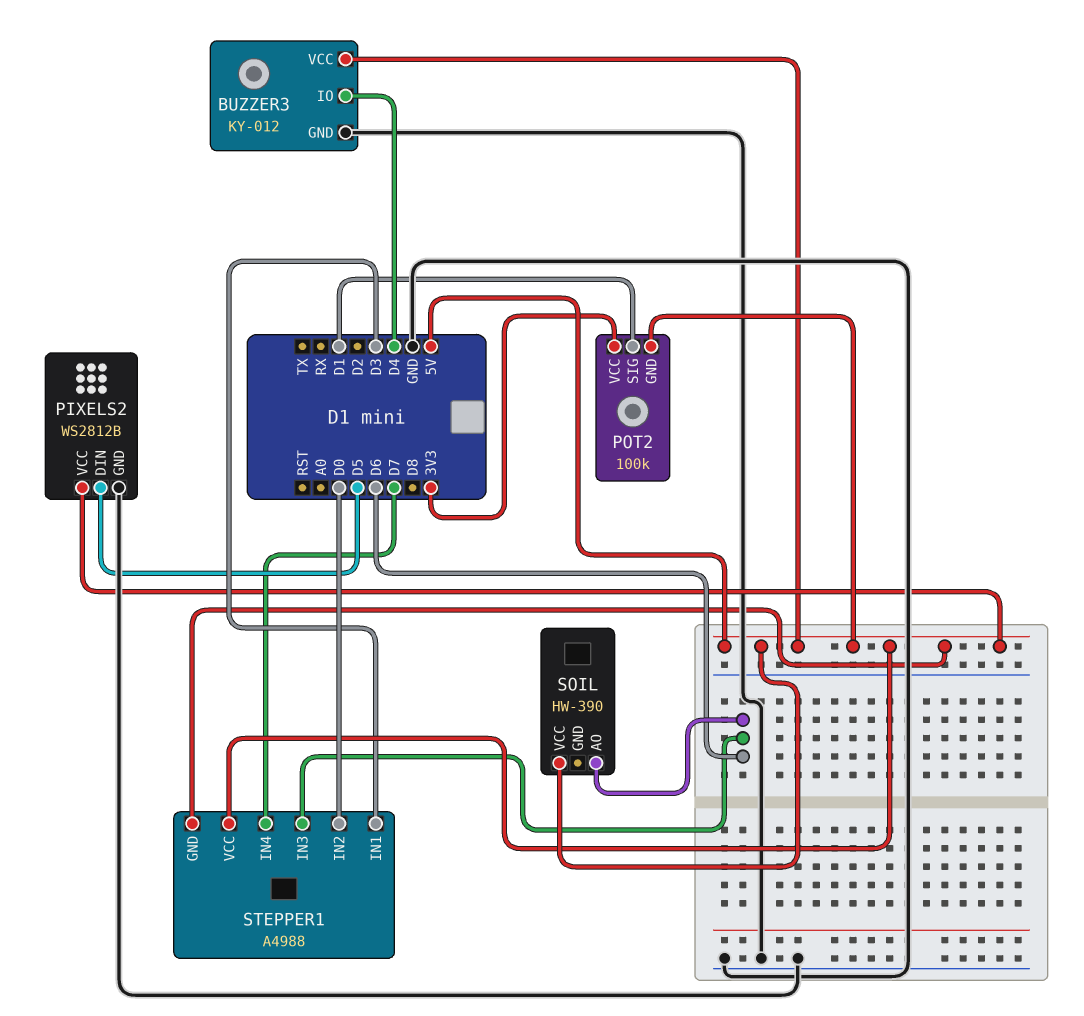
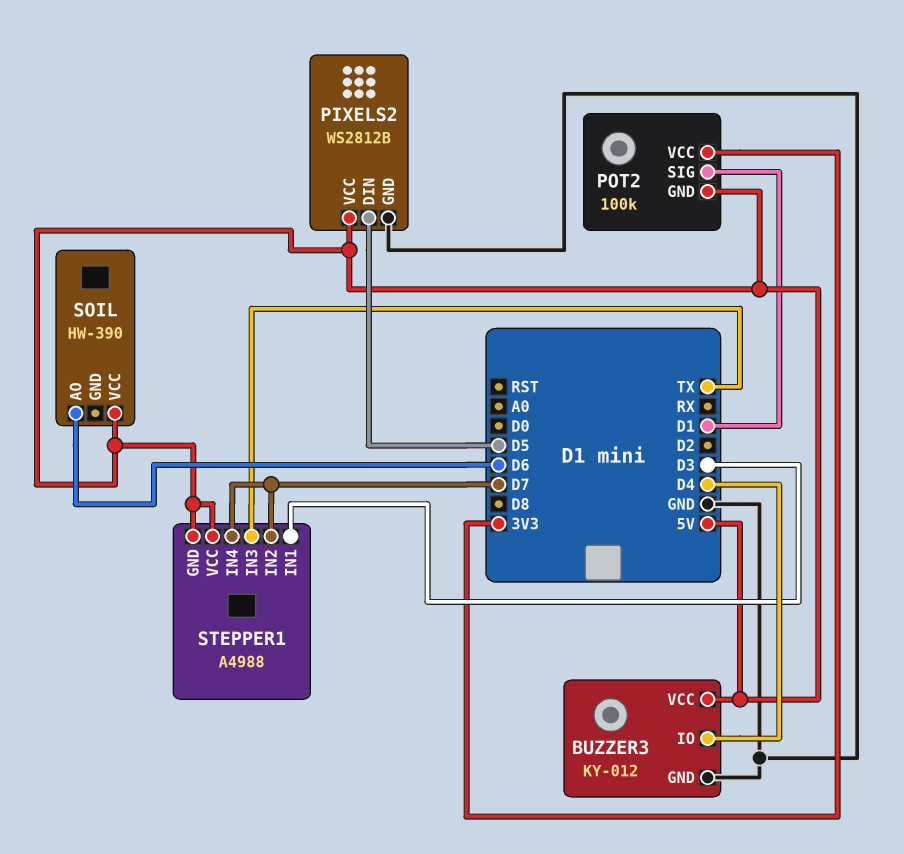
STEPPER1 pin IN2: D0 -> D7
STEPPER1 pin IN3: D6 -> TX

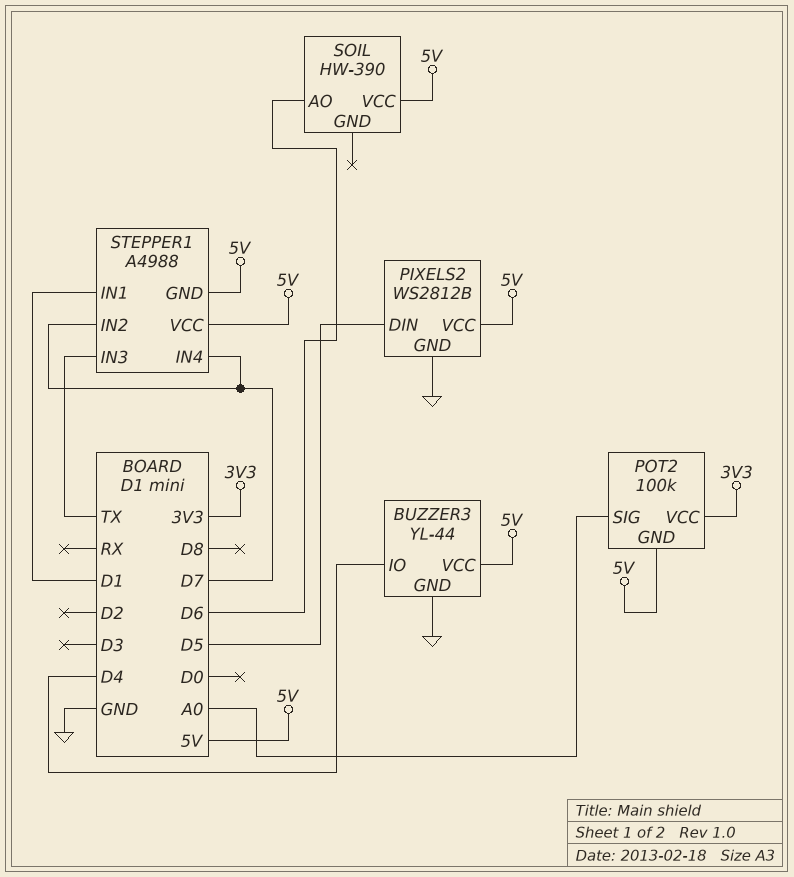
BUZZER3: KY-012 -> YL-44
POT2 pin SIG: D1 -> A0
STEPPER1 pin IN1: D3 -> D1

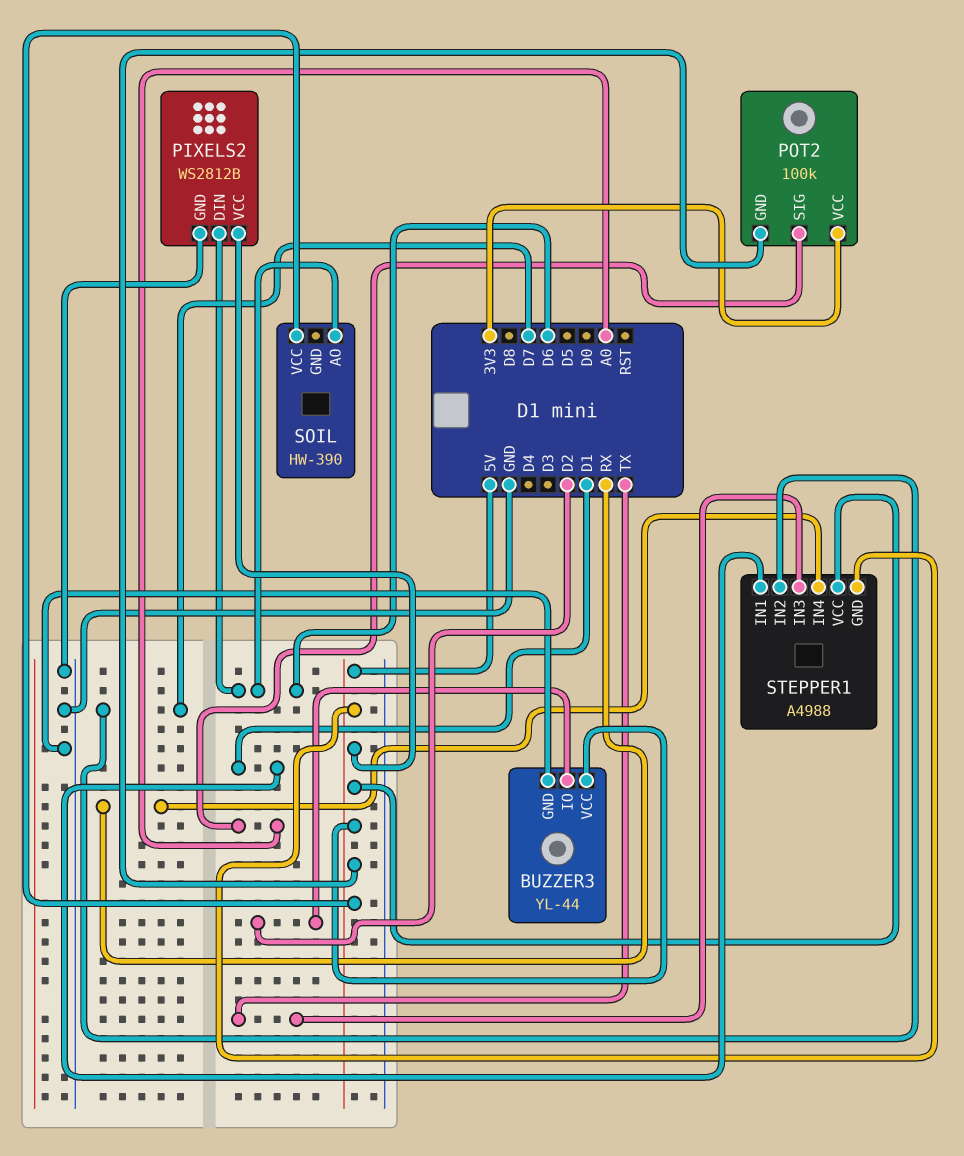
BUZZER3 pin IO: D4 -> D2
PIXELS2 pin DIN: D5 -> D6
STEPPER1 pin IN4: D7 -> RX

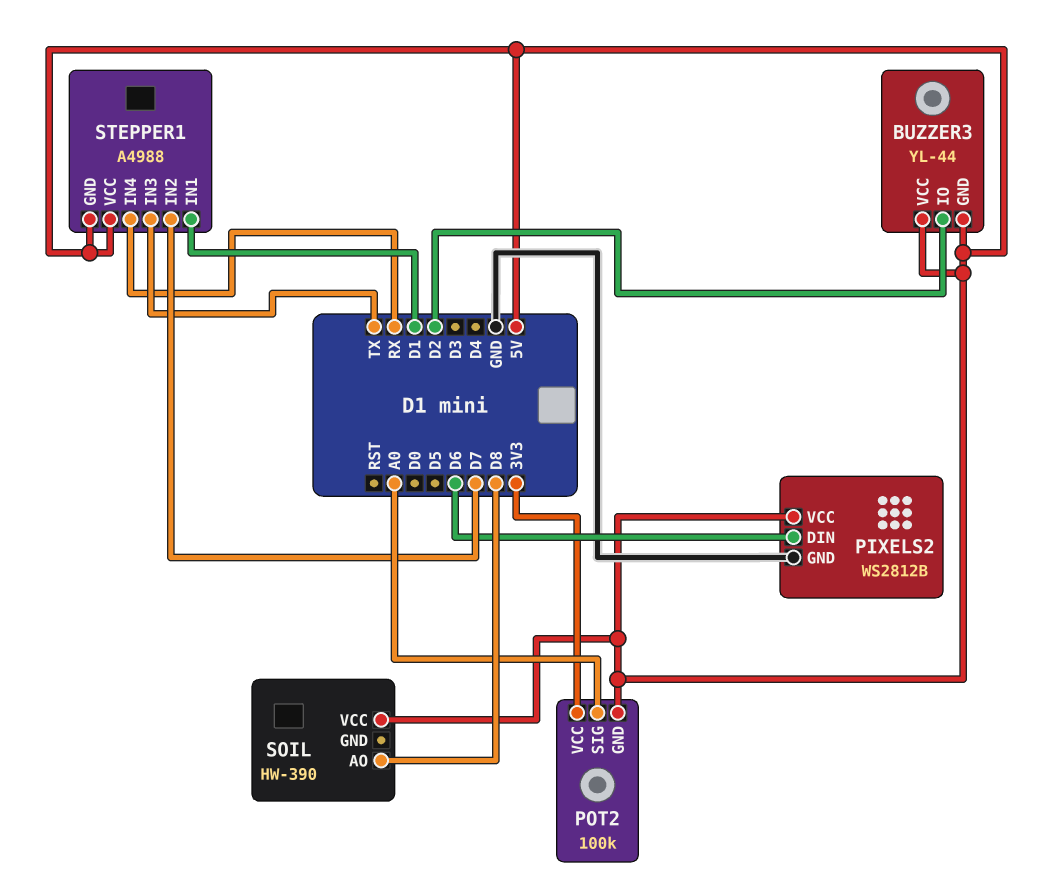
BUZZER3 pin GND: GND -> 5V
SOIL pin AO: D6 -> D8

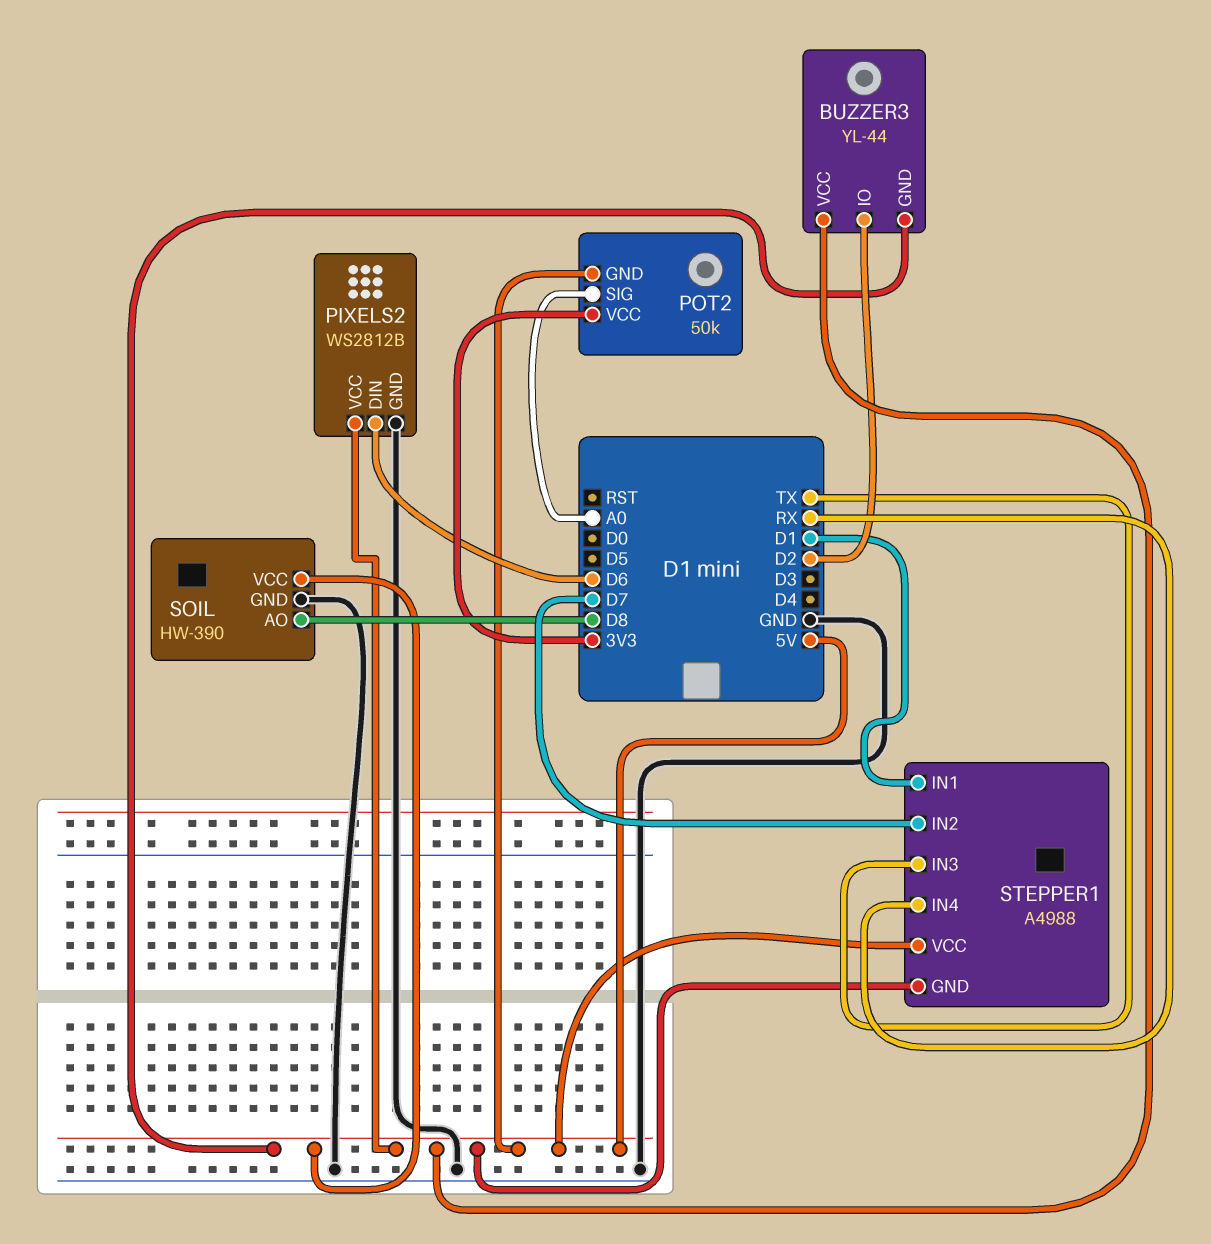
POT2: 100k -> 50k
SOIL pin GND: none -> GND

